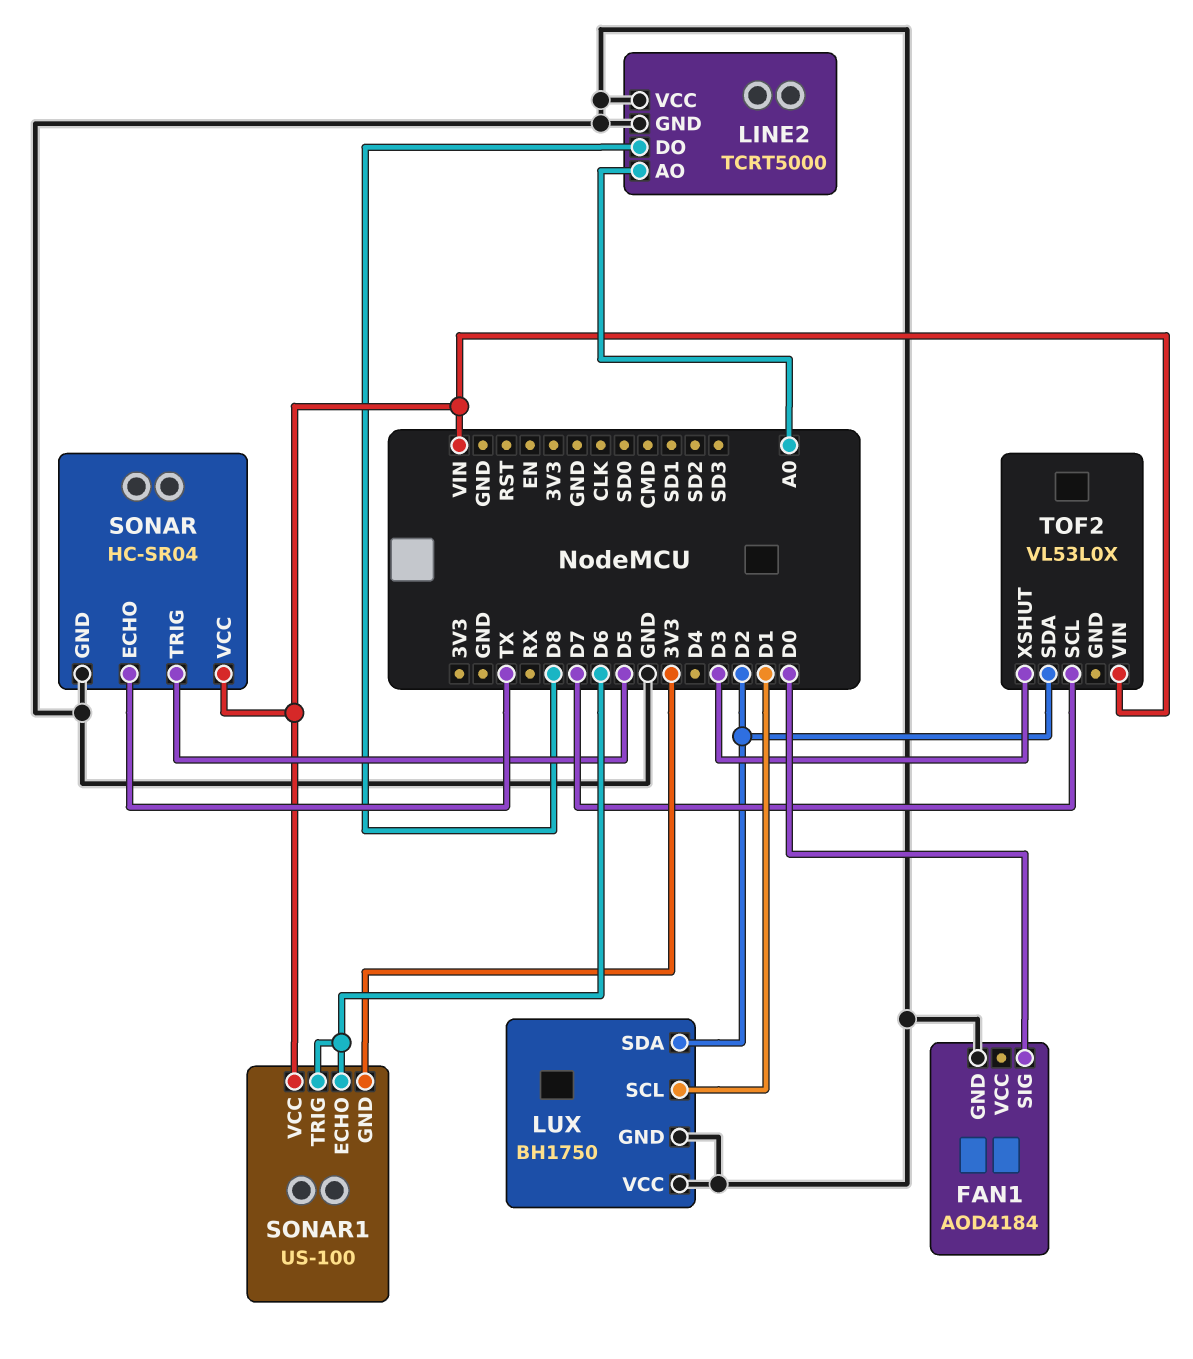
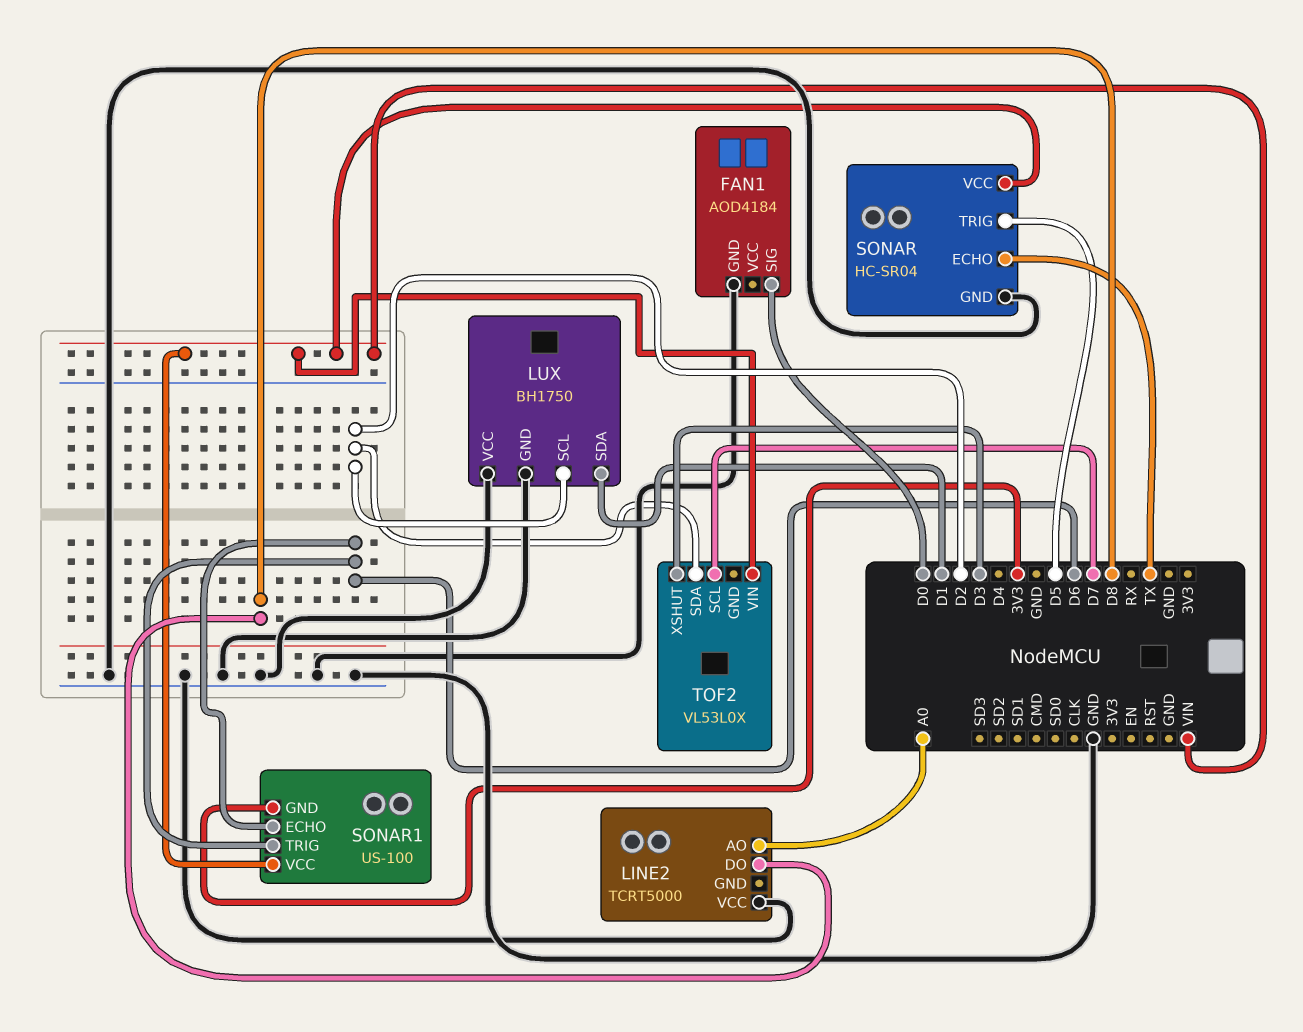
LINE2 pin GND: GND -> none
LUX pin SCL: D1 -> D2
LUX pin SDA: D2 -> D1

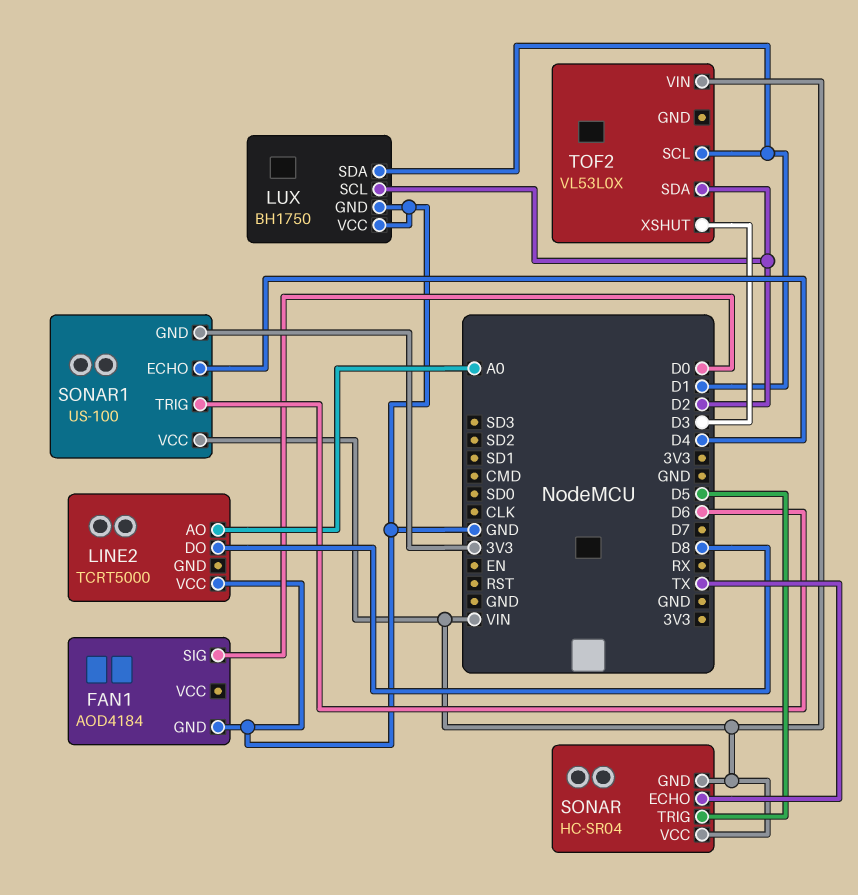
SONAR pin GND: GND -> VIN
SONAR1 pin ECHO: D6 -> D4
TOF2 pin SCL: D7 -> D1

